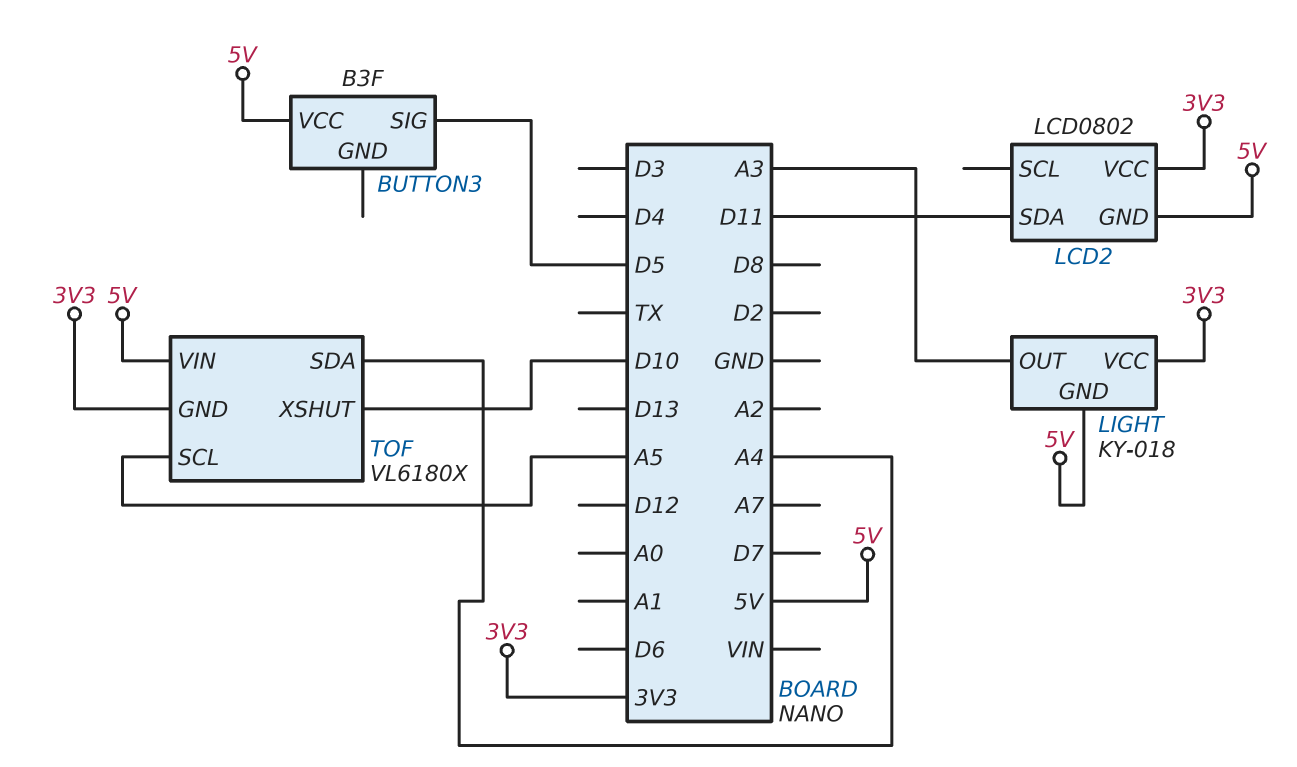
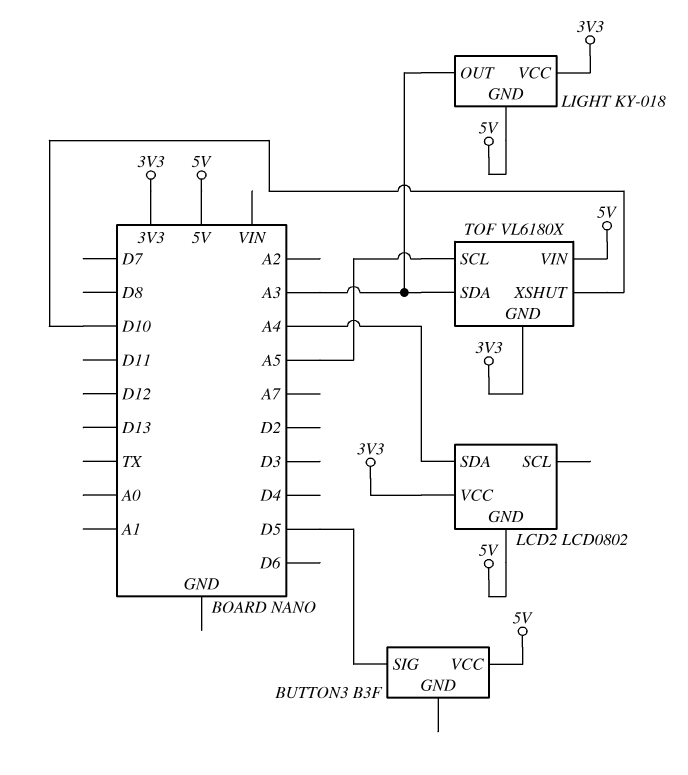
LCD2 pin SDA: D11 -> A4
TOF pin SDA: A4 -> A3

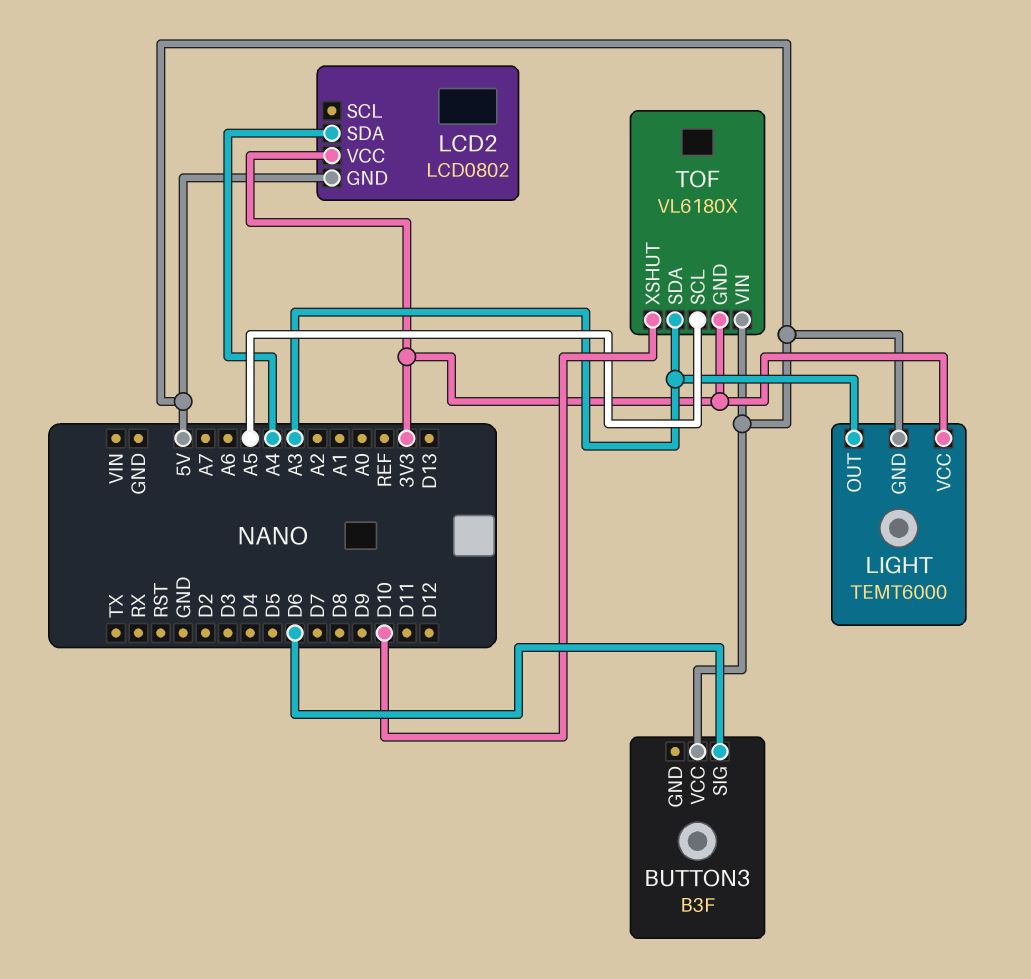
BUTTON3 pin SIG: D5 -> D6
LIGHT: KY-018 -> TEMT6000

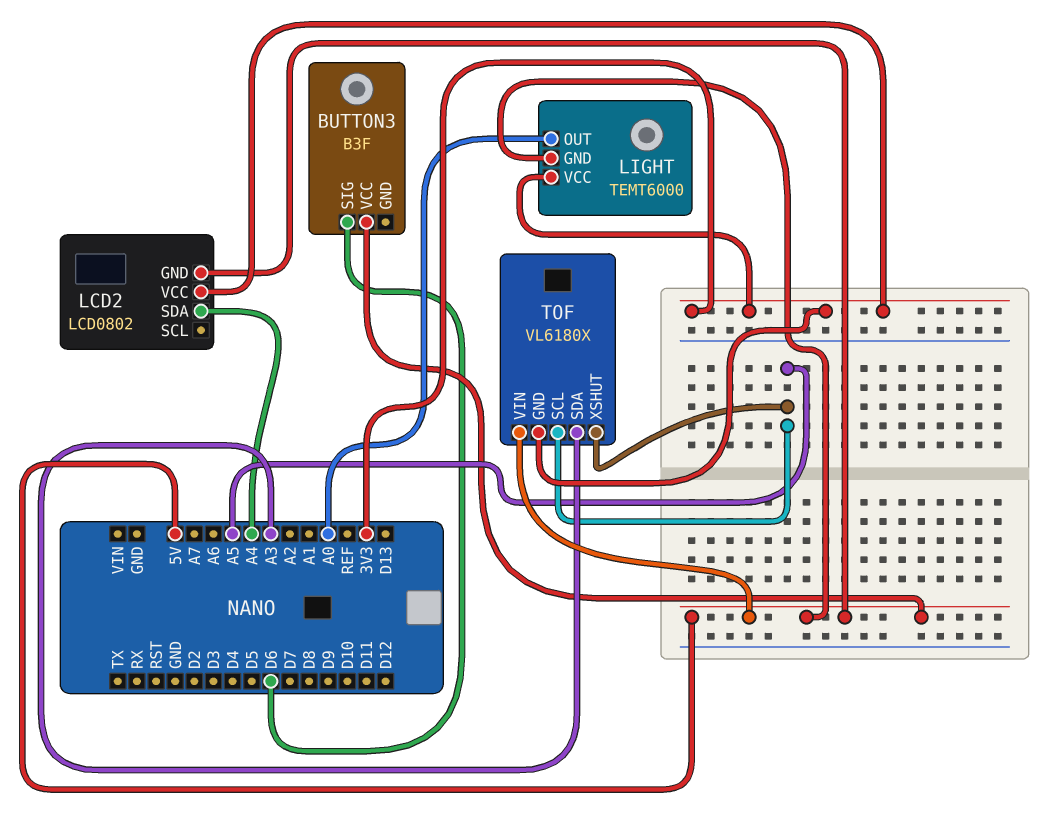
LIGHT pin OUT: A3 -> A0
TOF pin XSHUT: D10 -> A5

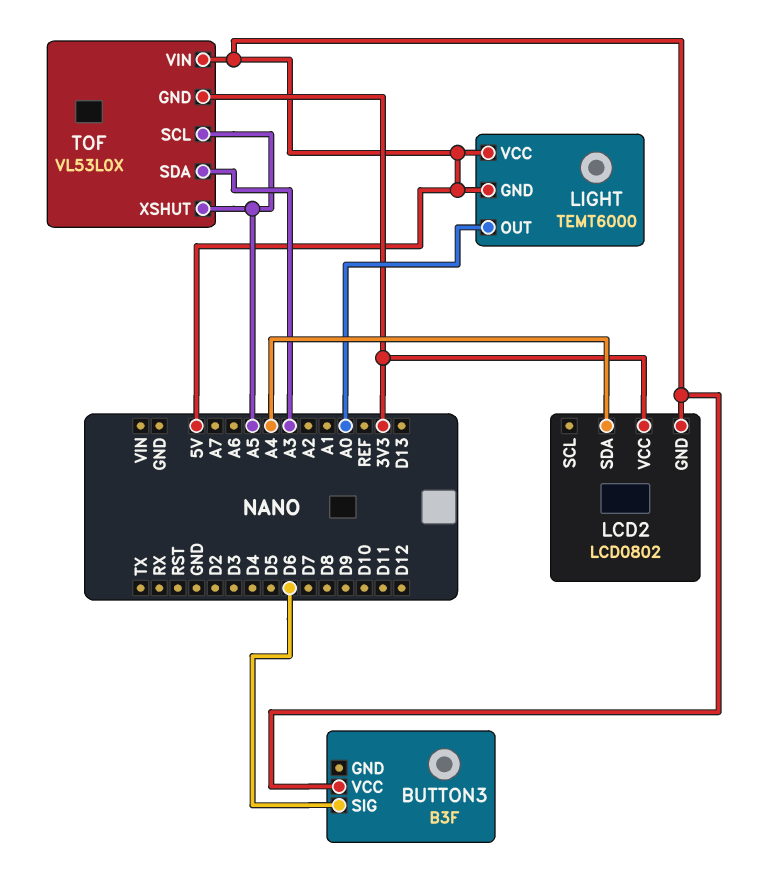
LIGHT pin VCC: 3V3 -> 5V
TOF: VL6180X -> VL53L0X

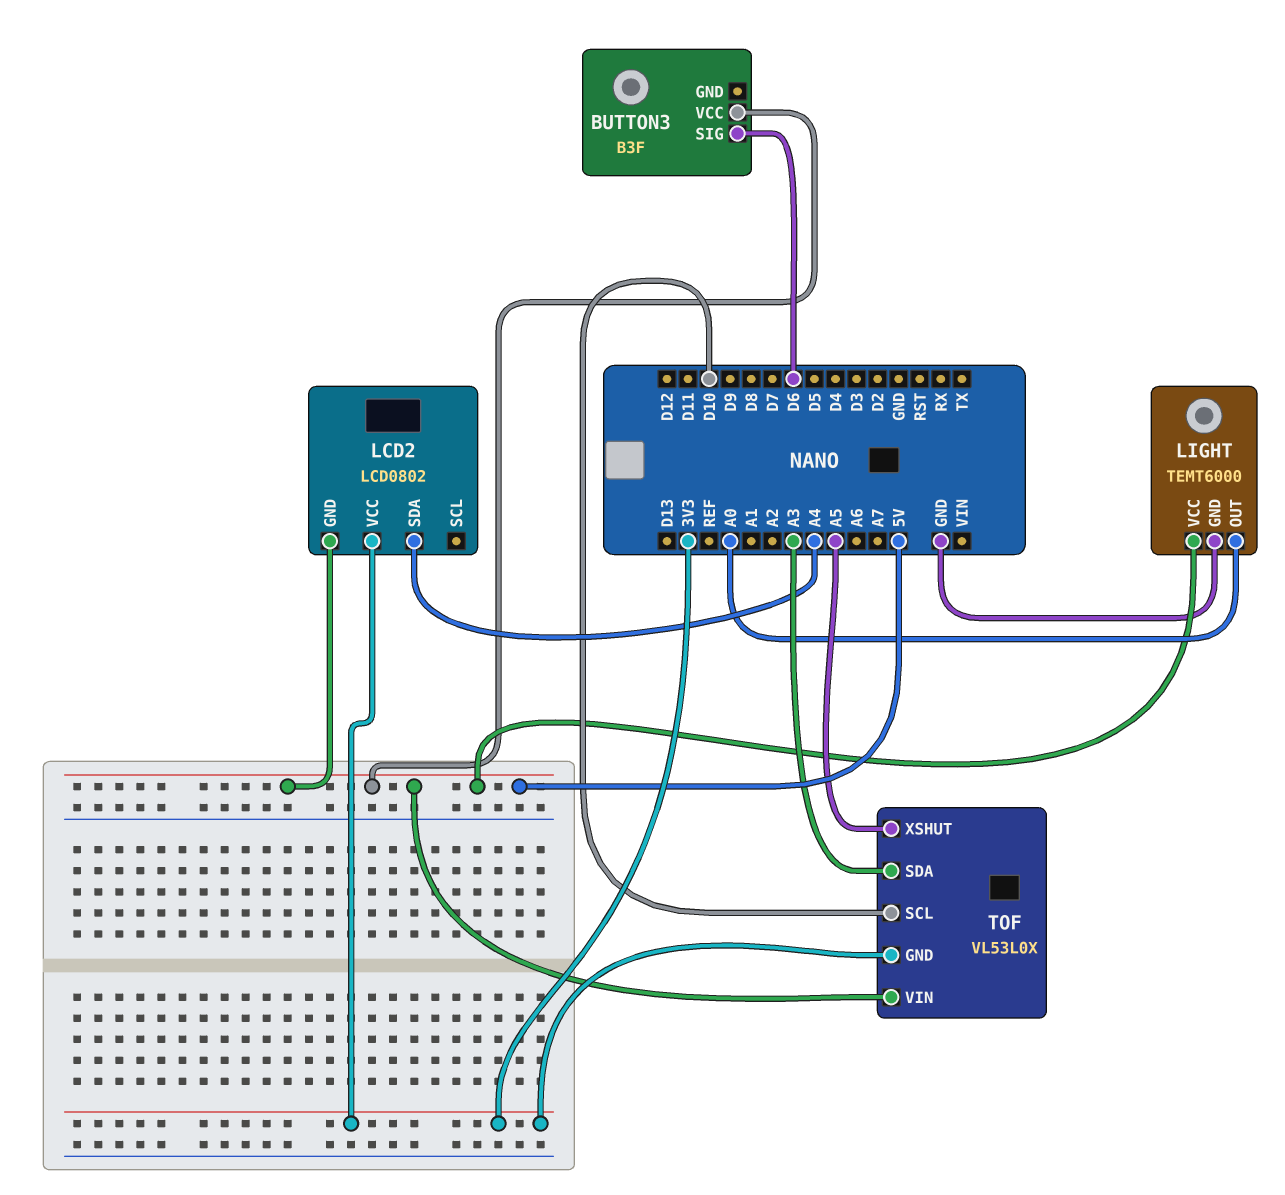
LIGHT pin GND: 5V -> GND
TOF pin SCL: A5 -> D10

